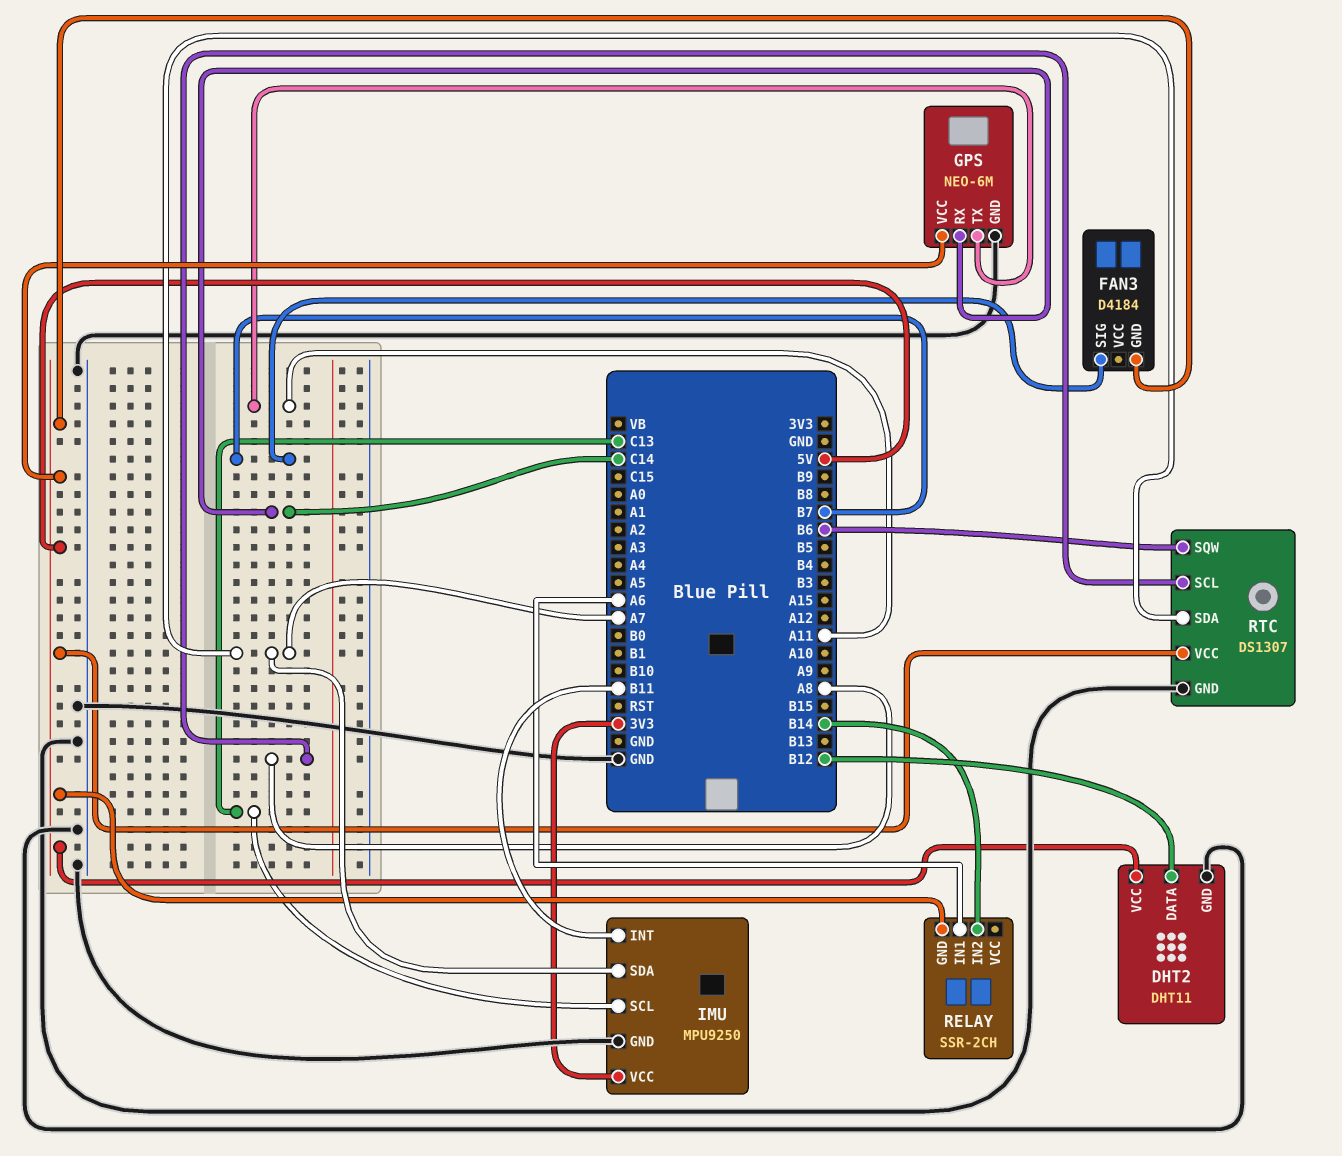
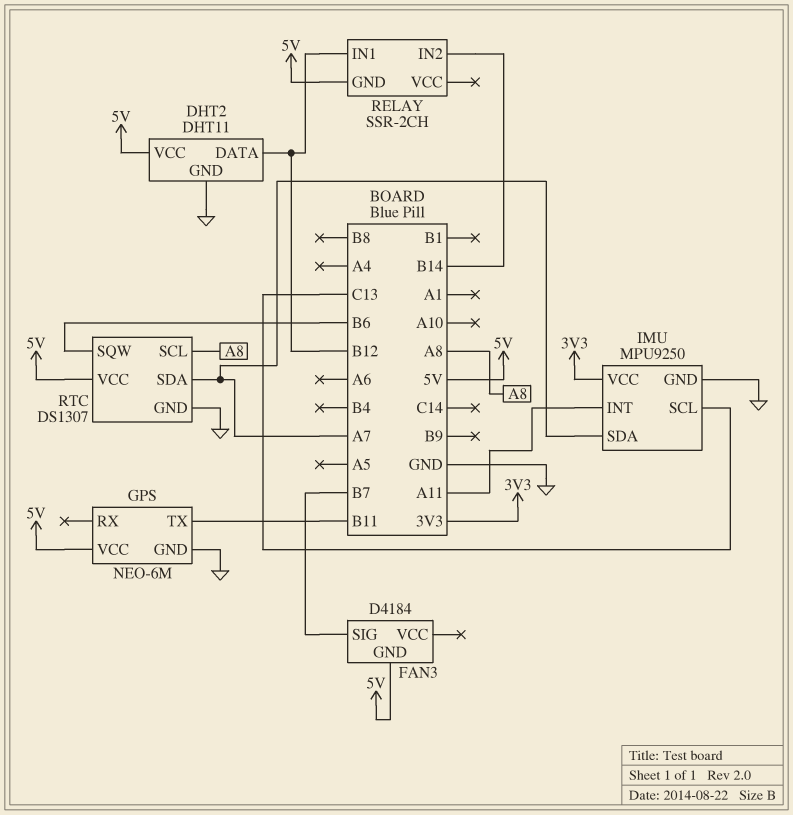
GPS pin RX: C14 -> none
GPS pin TX: A11 -> B11
IMU pin INT: B11 -> A11
RELAY pin IN1: A6 -> B12

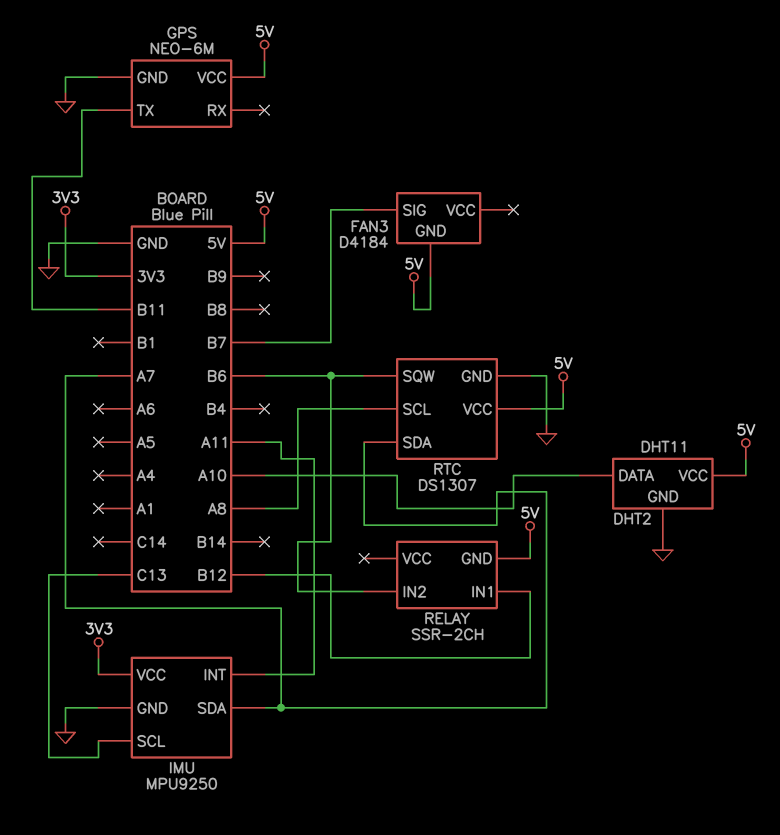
DHT2 pin DATA: B12 -> A10
RELAY pin IN2: B14 -> B6

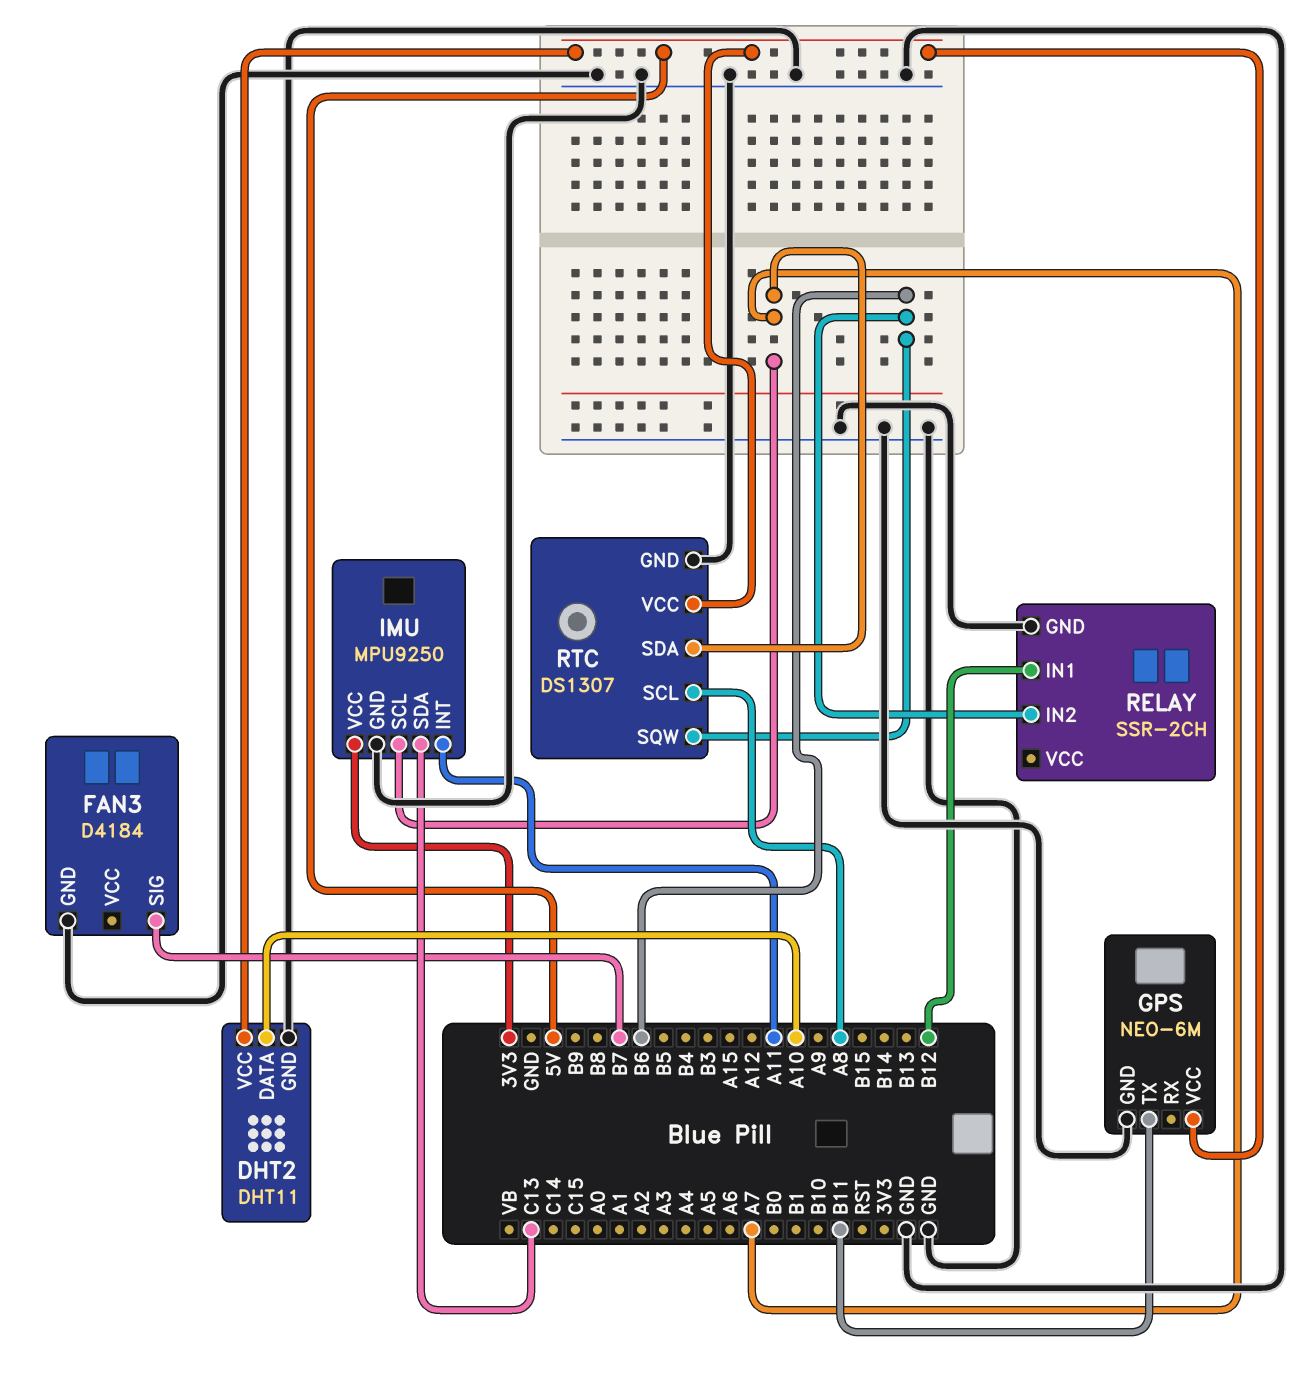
FAN3 pin GND: 5V -> GND
IMU pin SCL: C13 -> A7
IMU pin SDA: A7 -> C13
RELAY pin GND: 5V -> GND

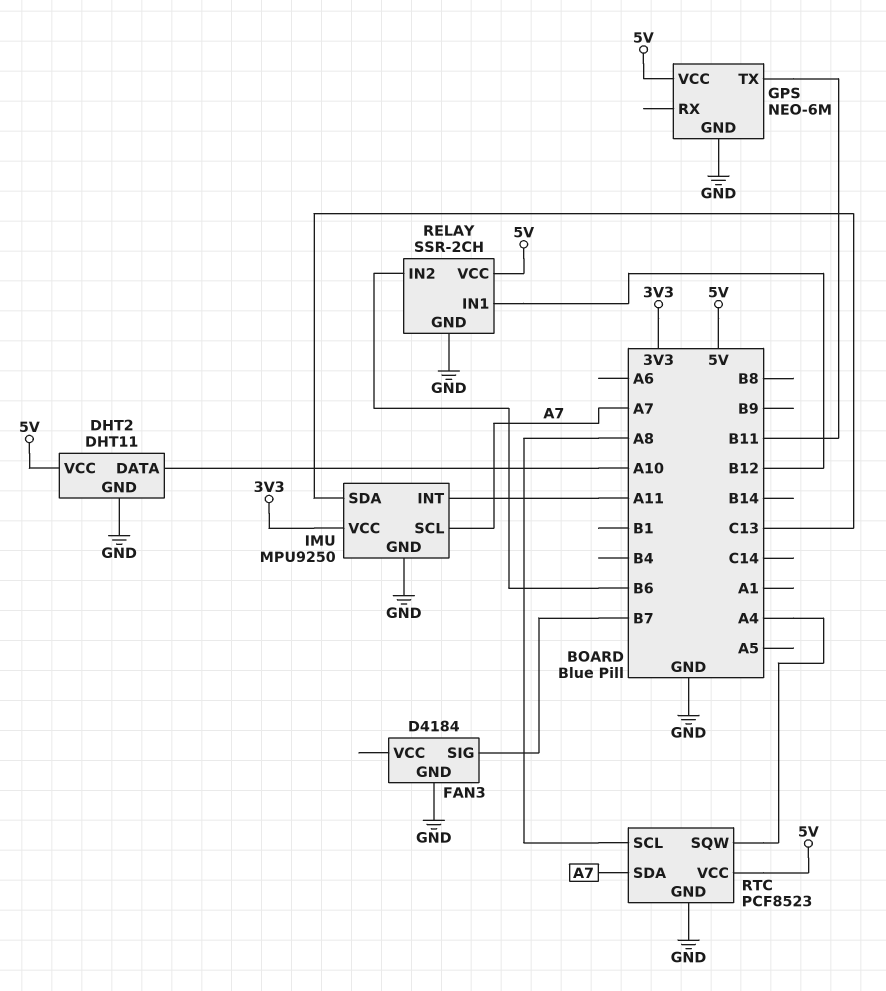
RELAY pin VCC: none -> 5V
RTC: DS1307 -> PCF8523
RTC pin SQW: B6 -> A4

